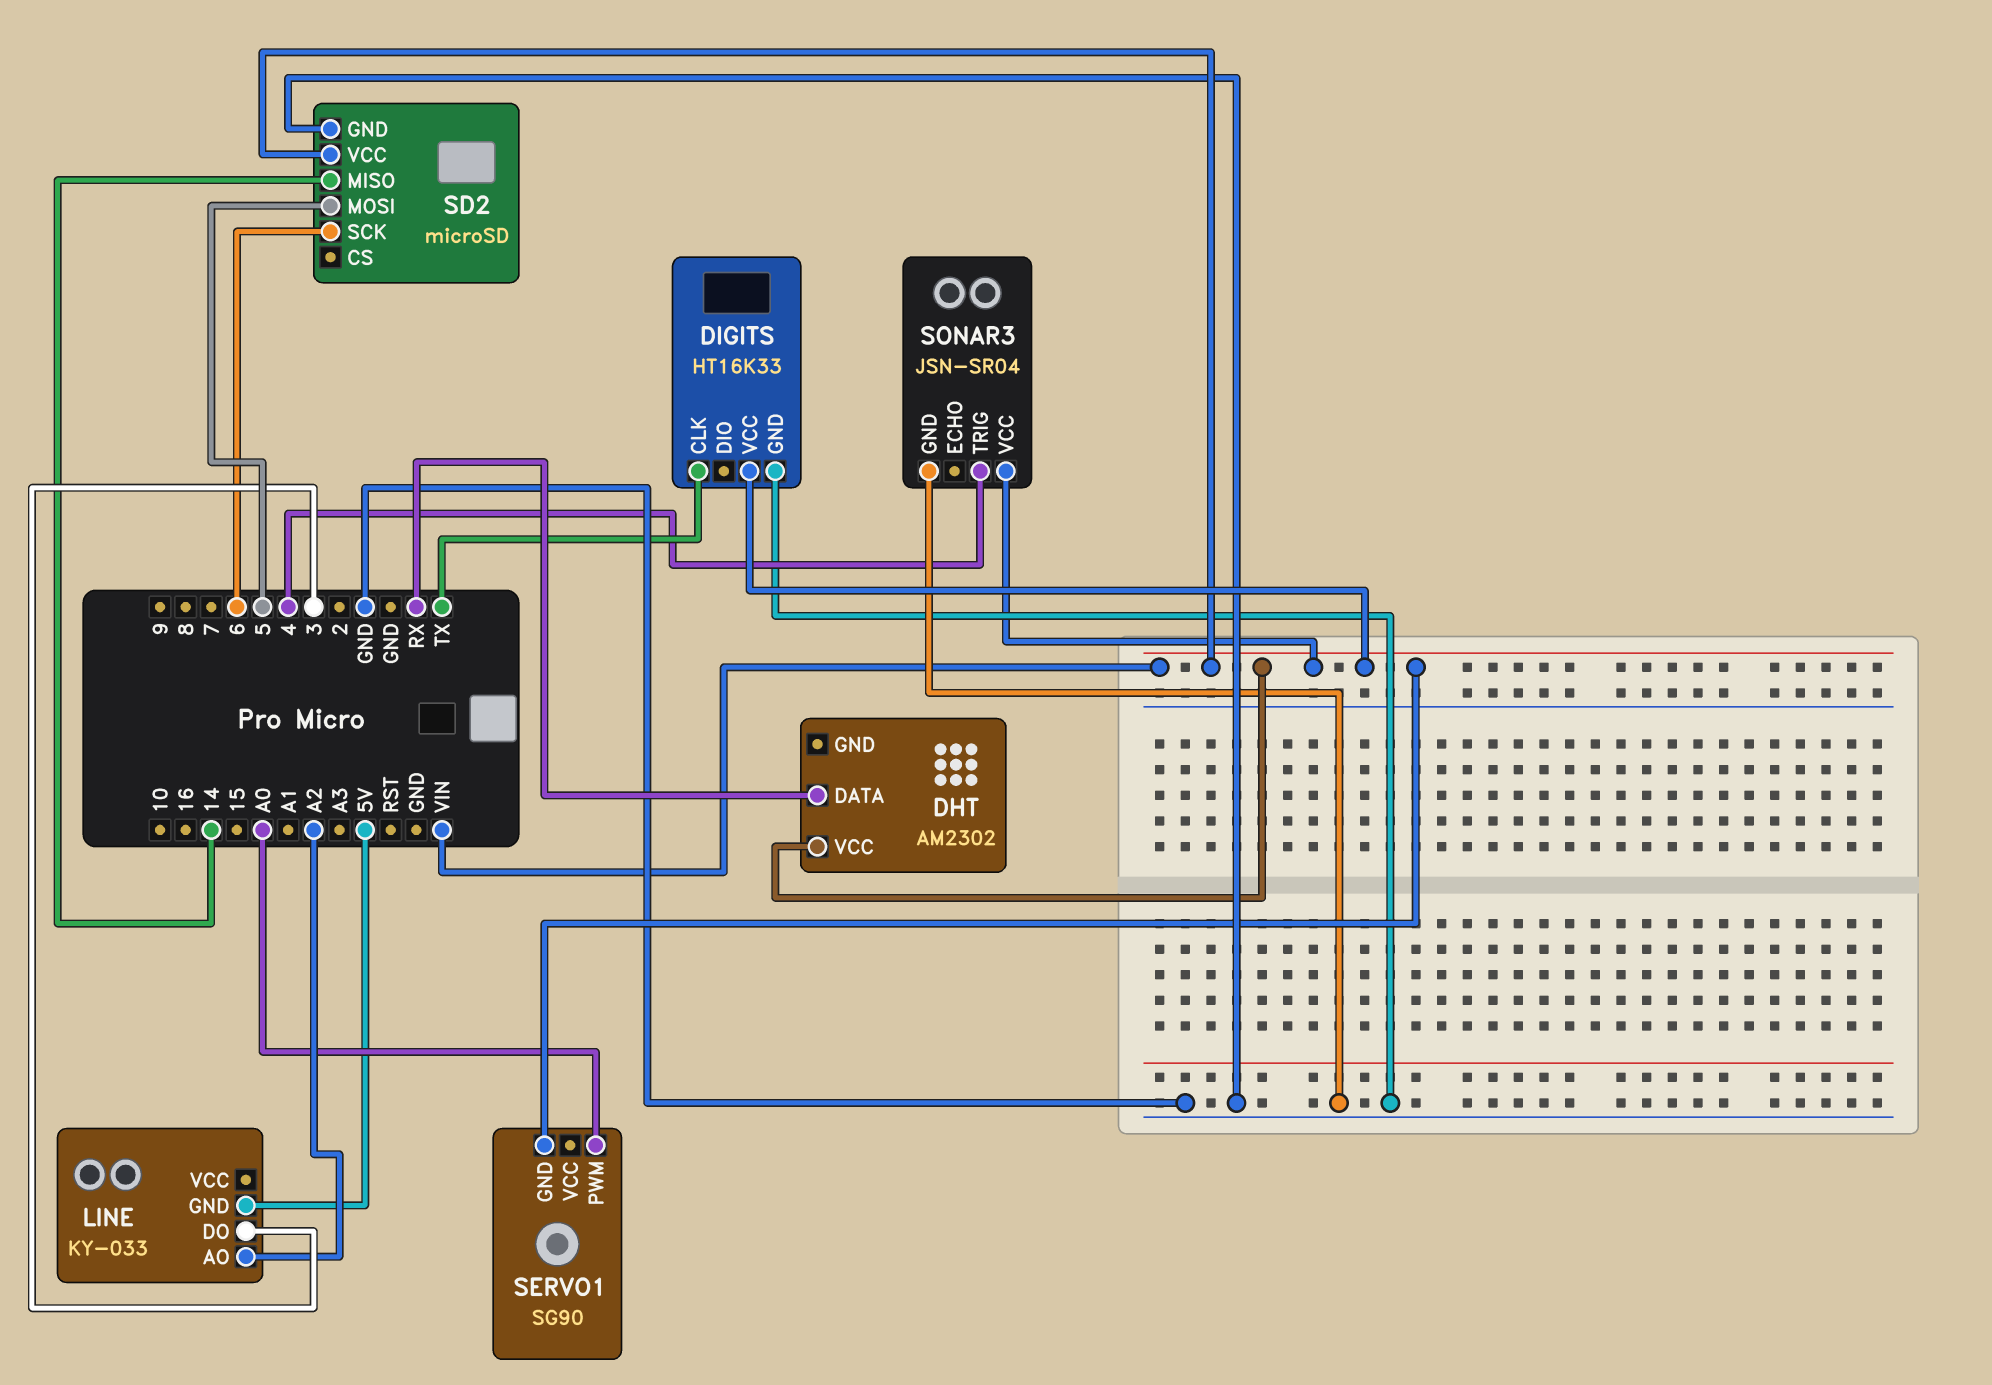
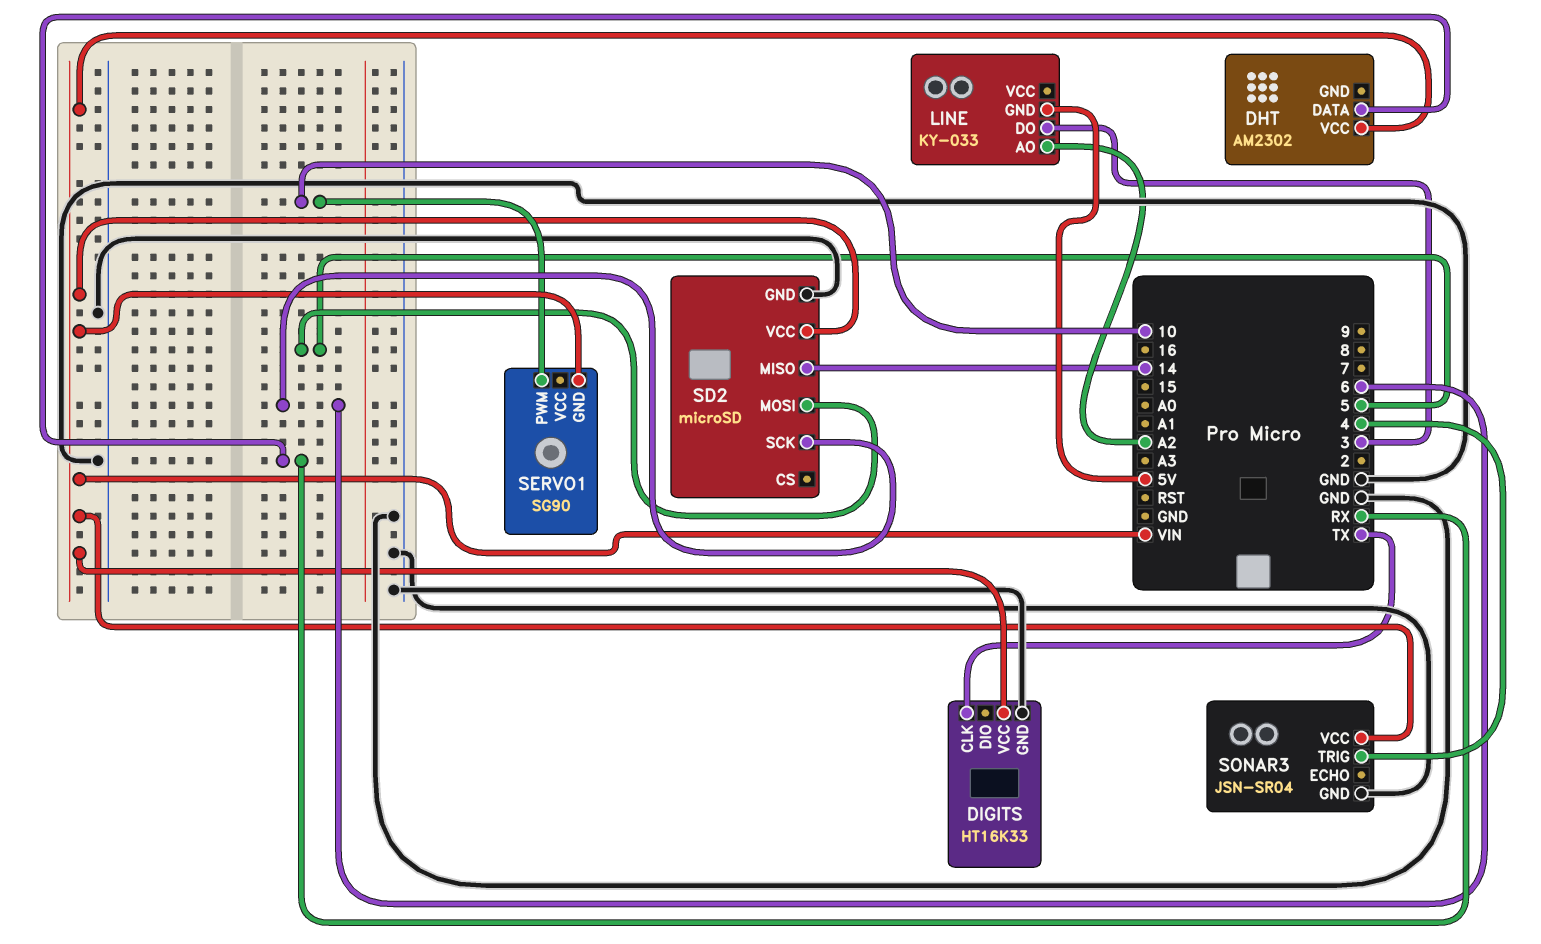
SERVO1 pin PWM: A0 -> 10

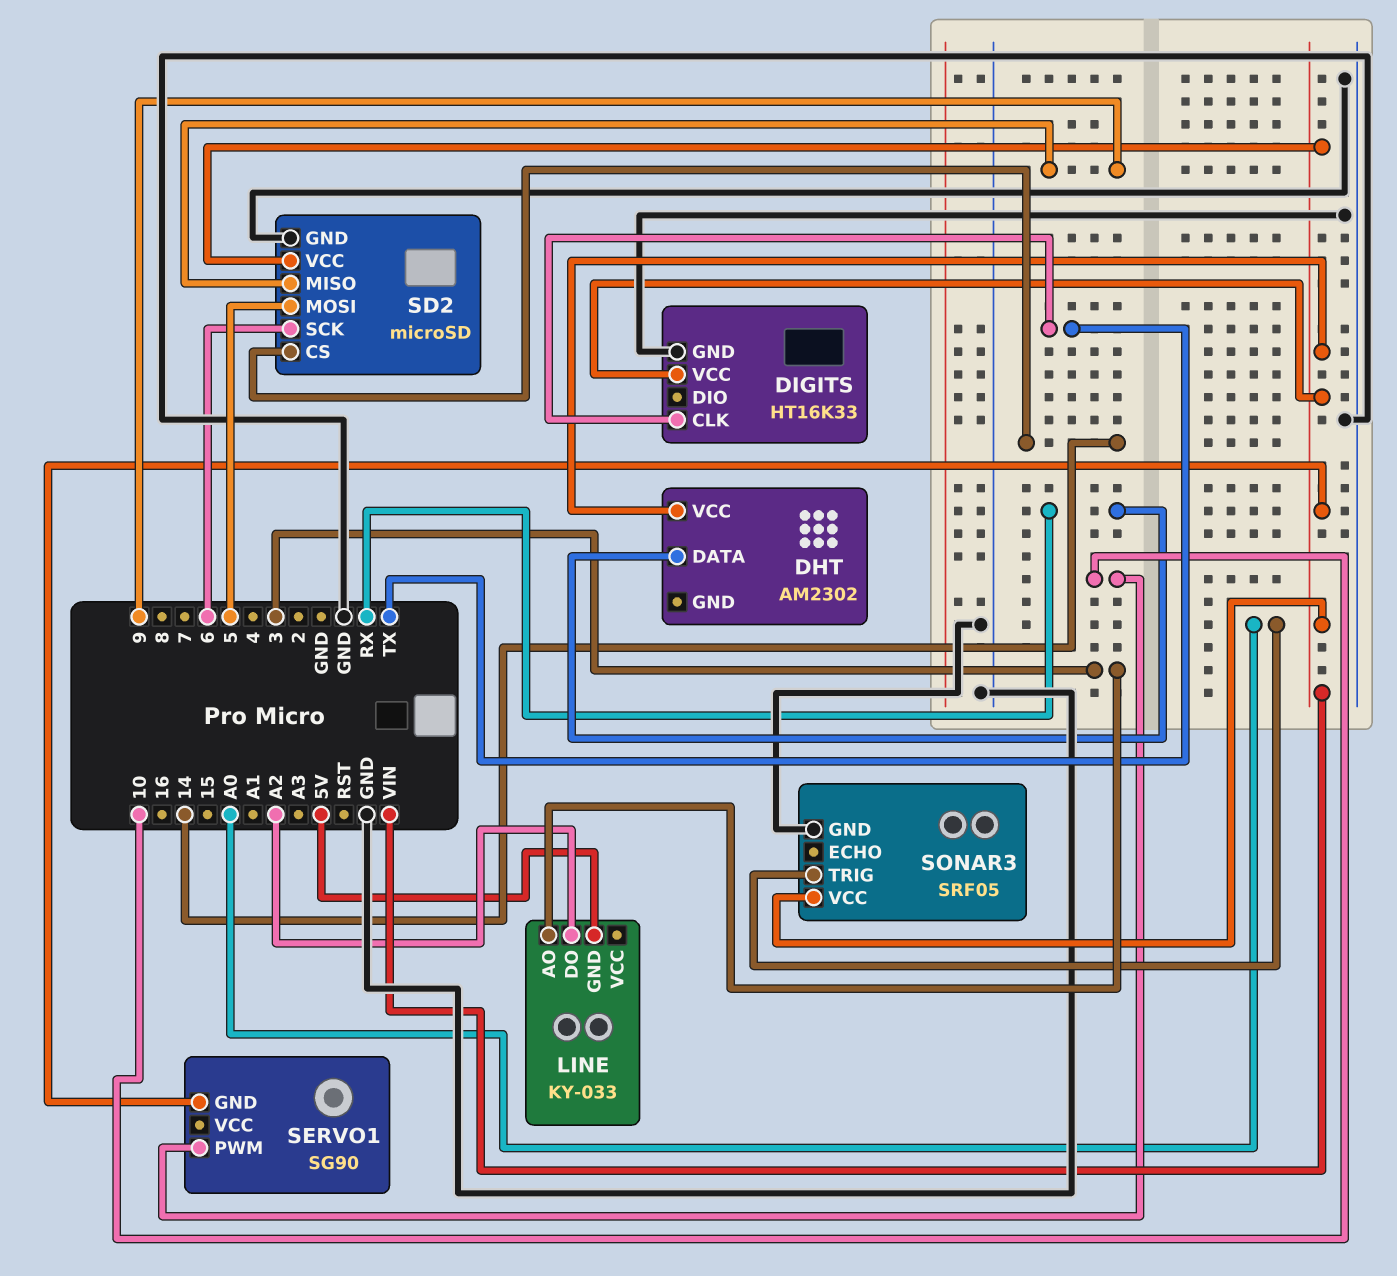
LINE pin AO: A2 -> 3
LINE pin DO: 3 -> A2
SD2 pin CS: none -> 14
SD2 pin MISO: 14 -> 9
SONAR3: JSN-SR04 -> SRF05
SONAR3 pin TRIG: 4 -> A0

